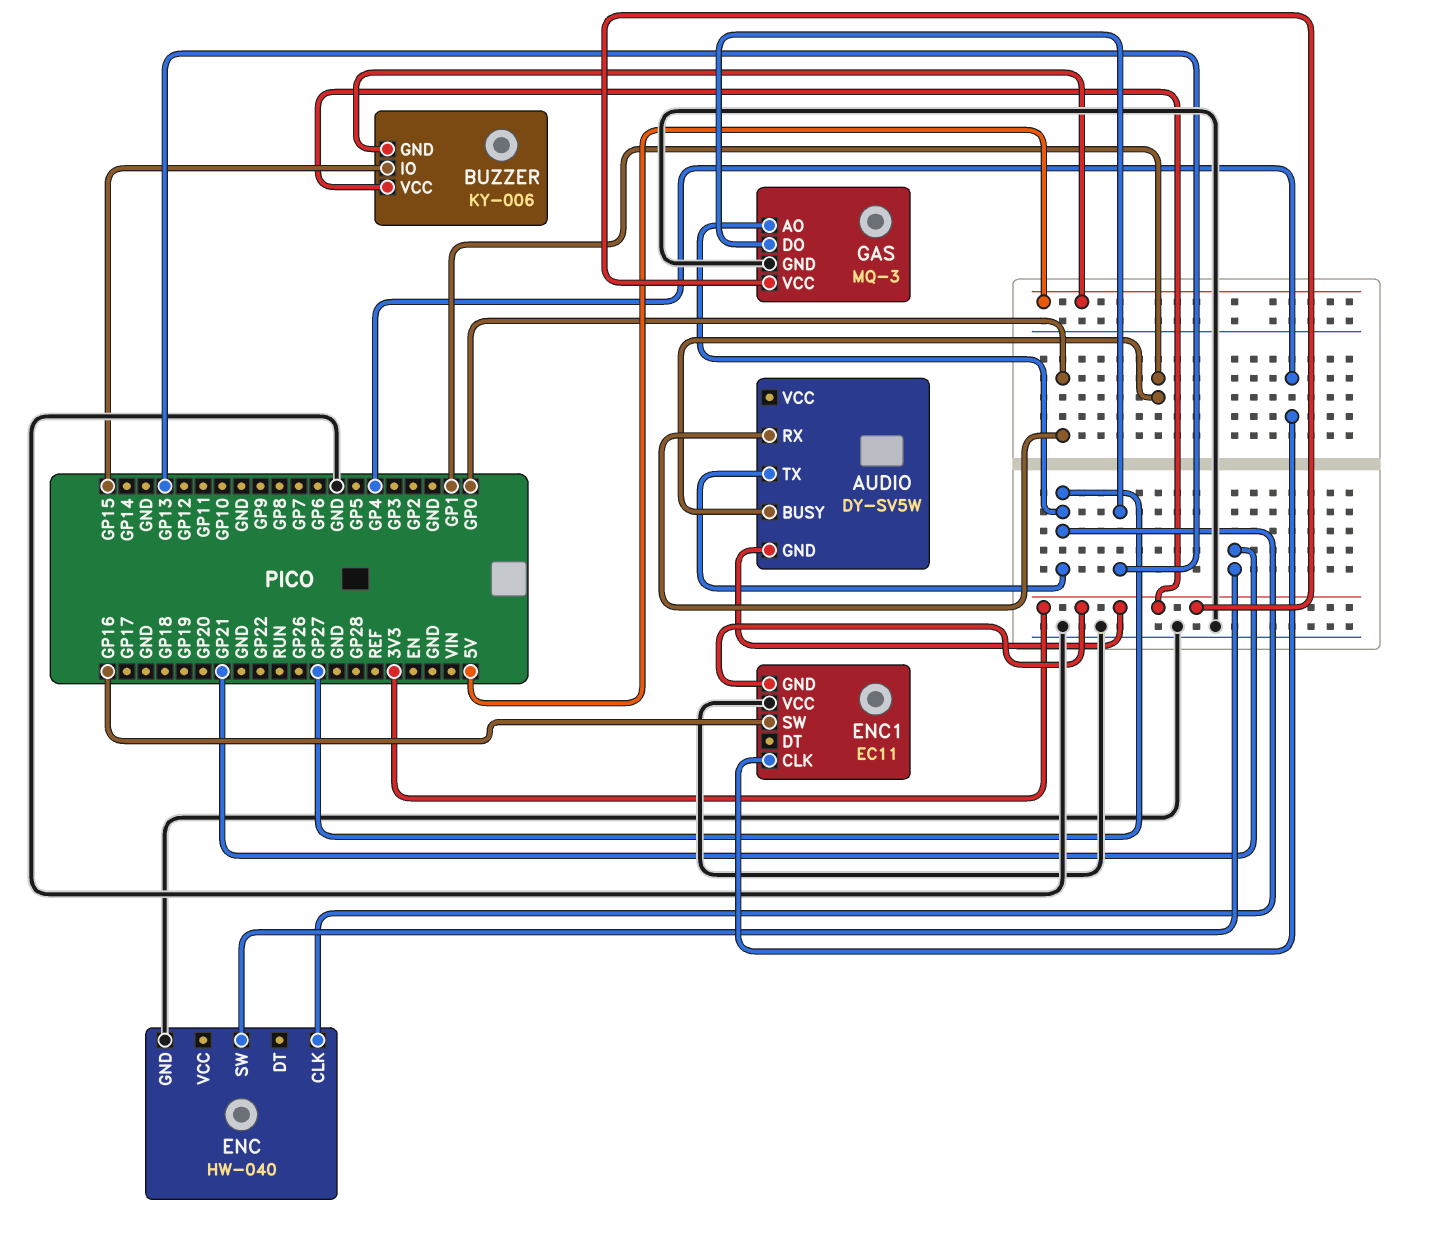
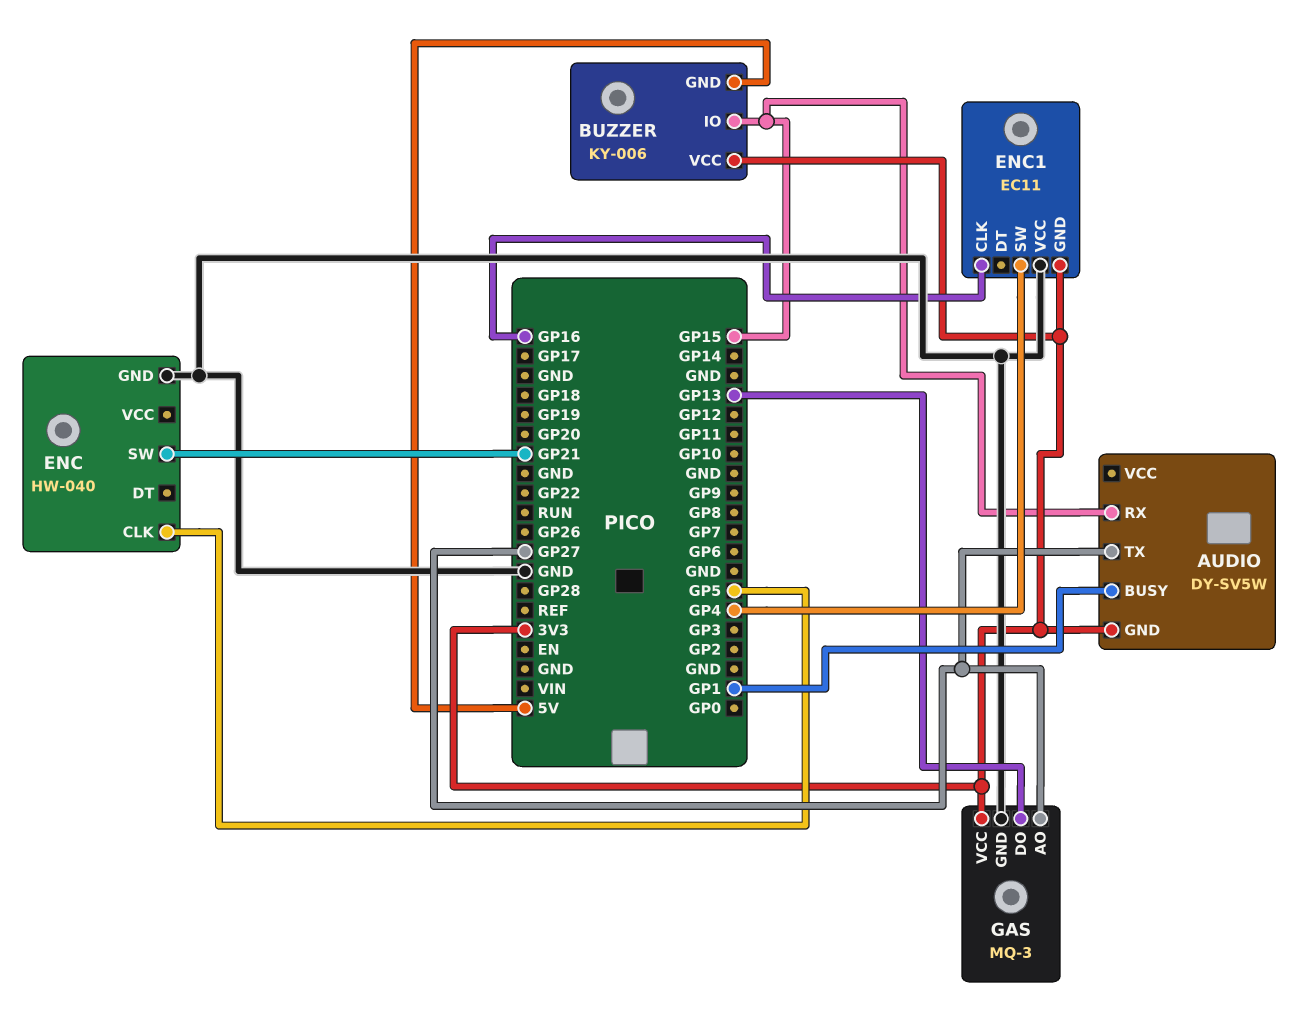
AUDIO pin RX: GP0 -> GP15
ENC pin CLK: GP27 -> GP5
ENC1 pin CLK: GP4 -> GP16
ENC1 pin SW: GP16 -> GP4

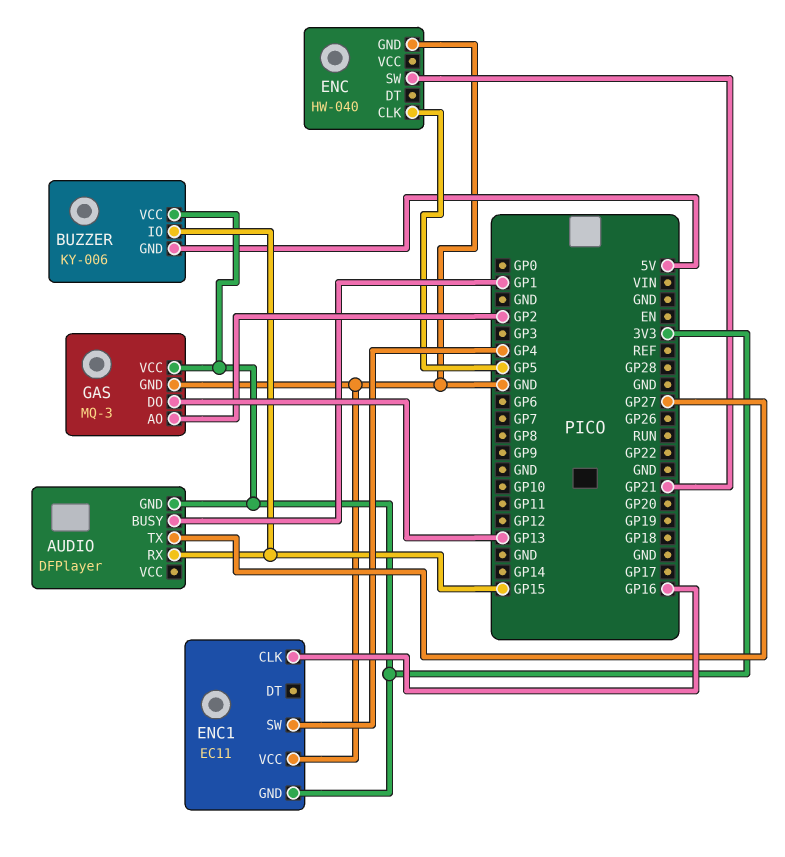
AUDIO: DY-SV5W -> DFPlayer
GAS pin AO: GP27 -> GP2

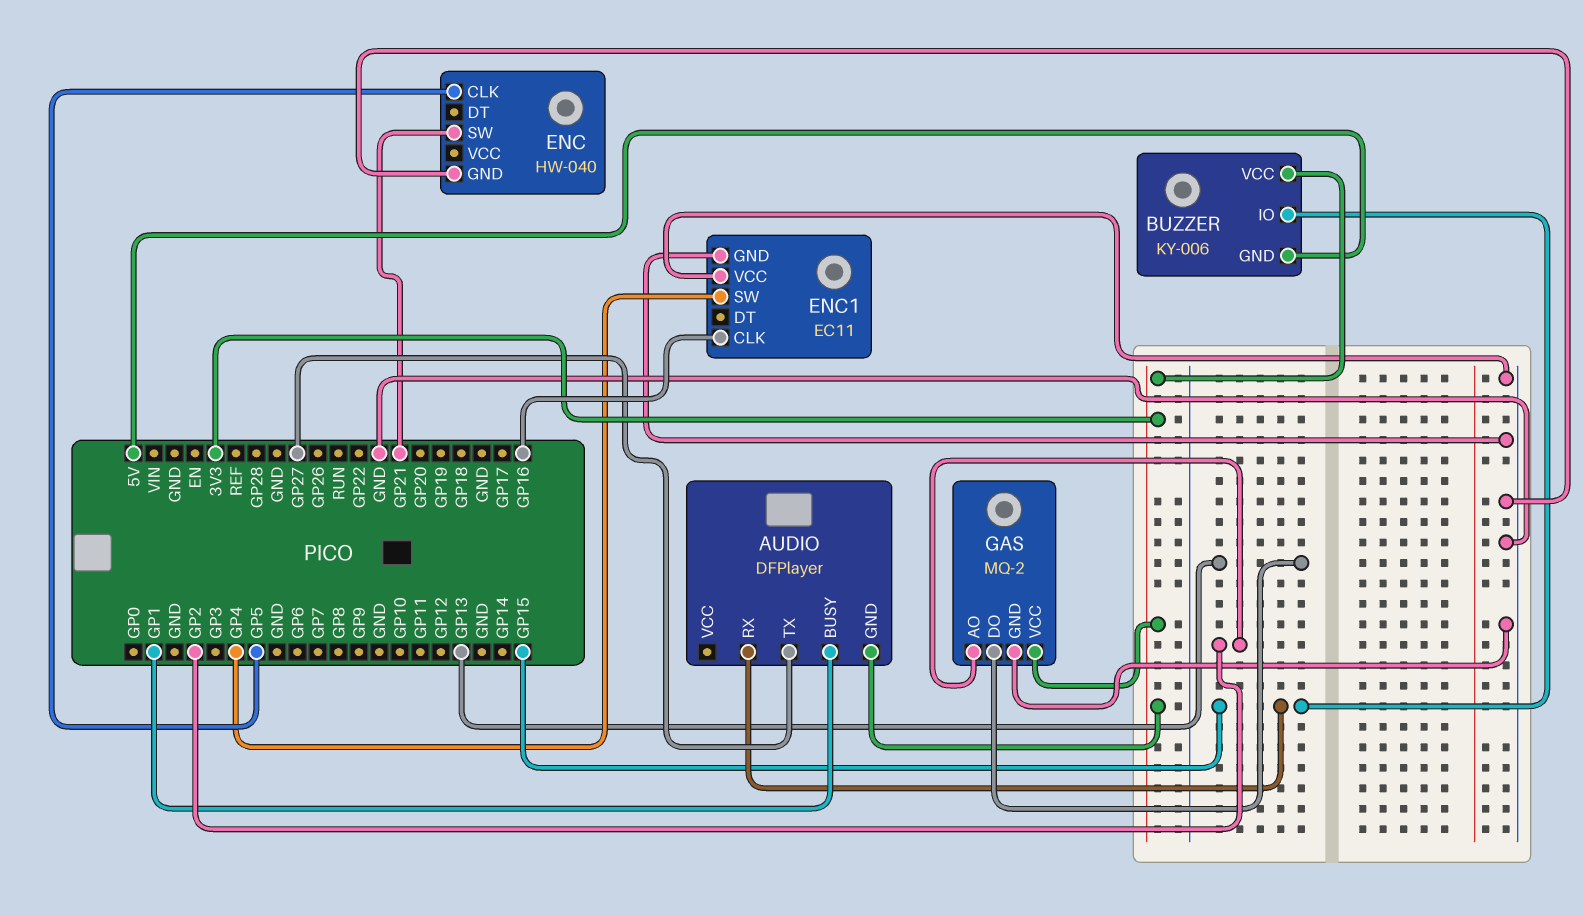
ENC1 pin GND: 3V3 -> GND
GAS: MQ-3 -> MQ-2

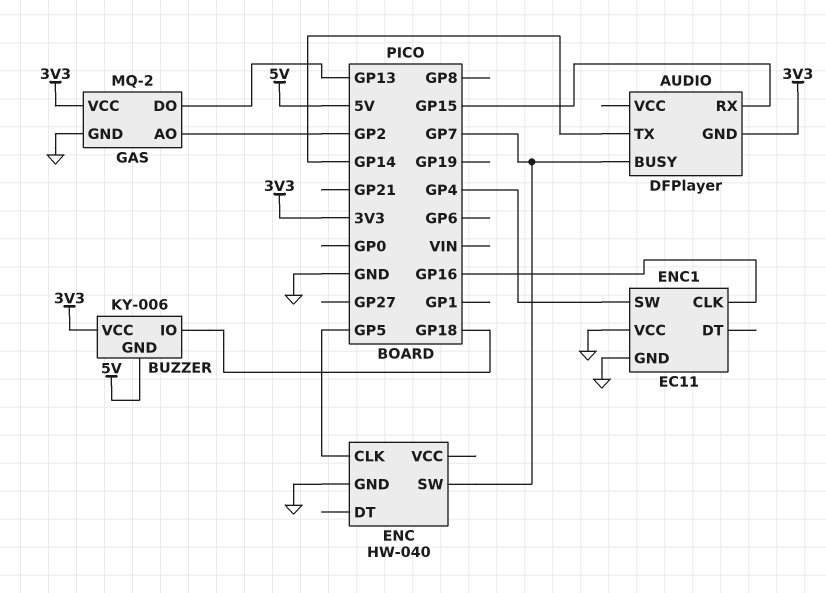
AUDIO pin BUSY: GP1 -> GP7
AUDIO pin TX: GP27 -> GP14
BUZZER pin IO: GP15 -> GP18
ENC pin SW: GP21 -> GP7

